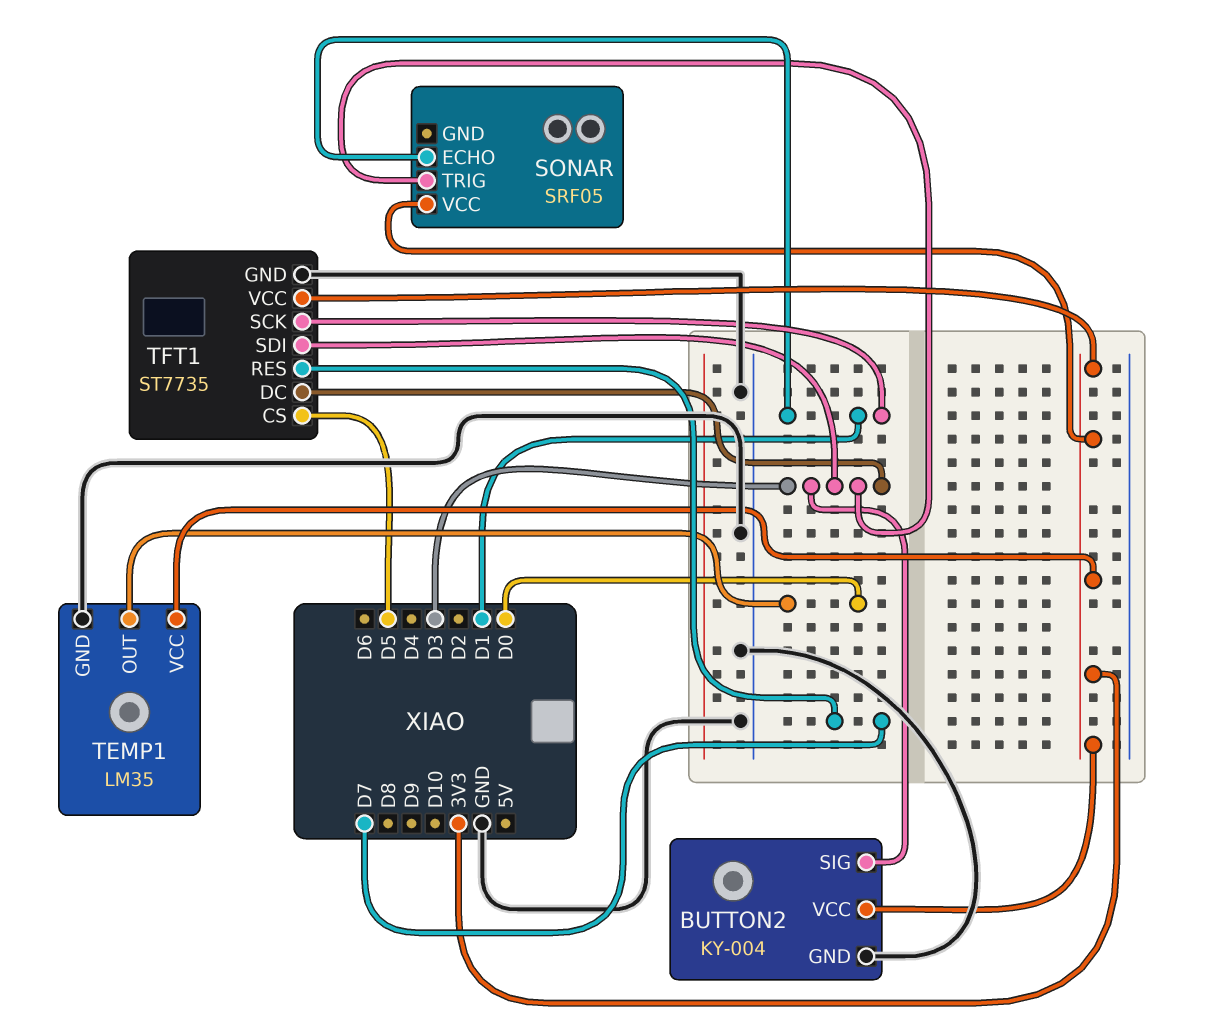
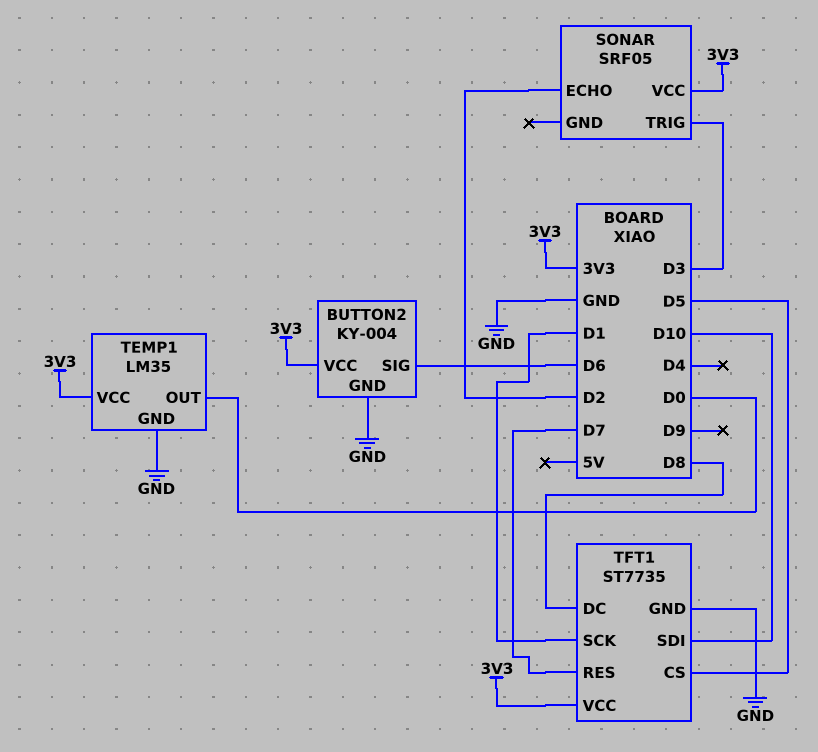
BUTTON2 pin SIG: D3 -> D6
SONAR pin ECHO: D1 -> D2
TFT1 pin DC: D3 -> D8
TFT1 pin SDI: D3 -> D10

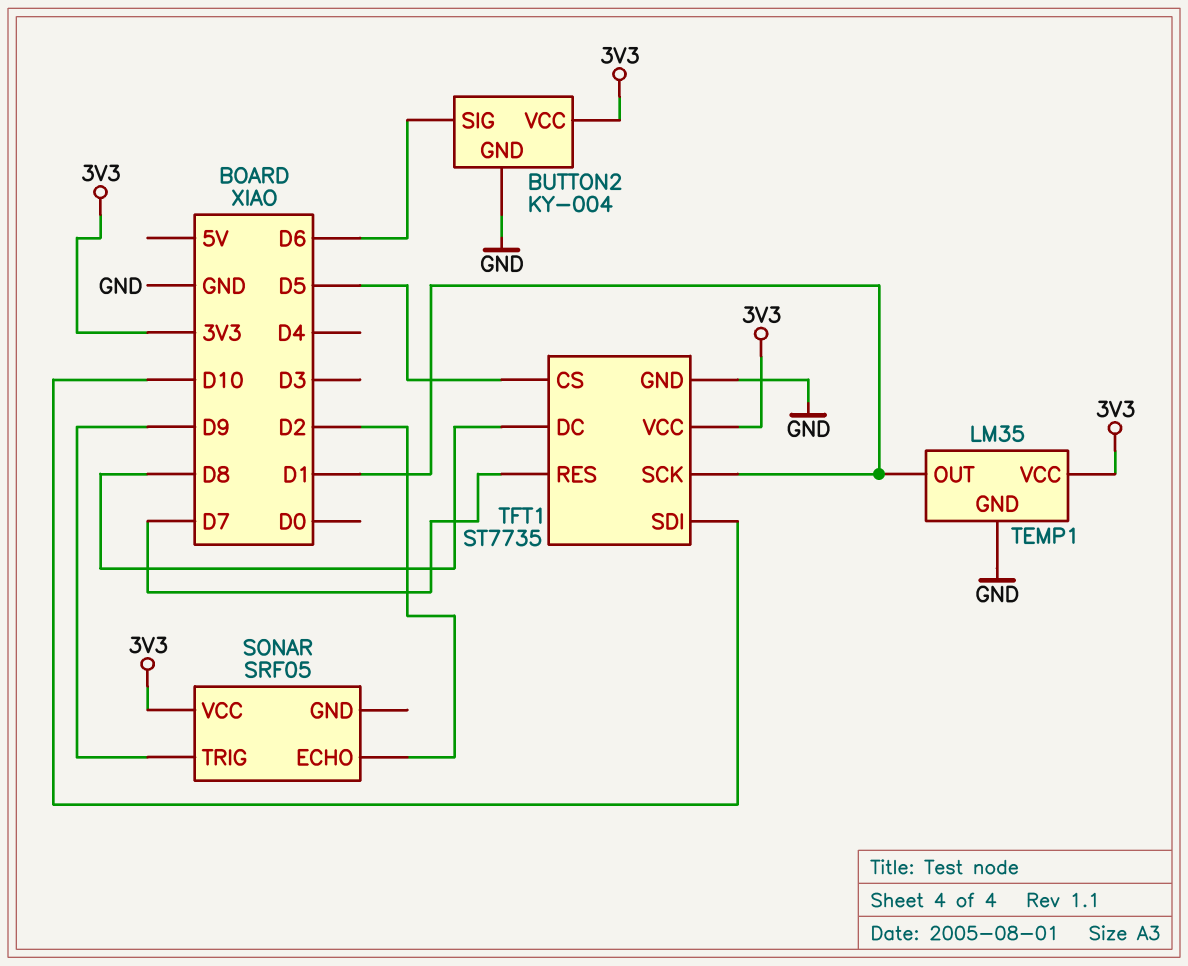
SONAR pin TRIG: D3 -> D9
TEMP1 pin OUT: D0 -> D1

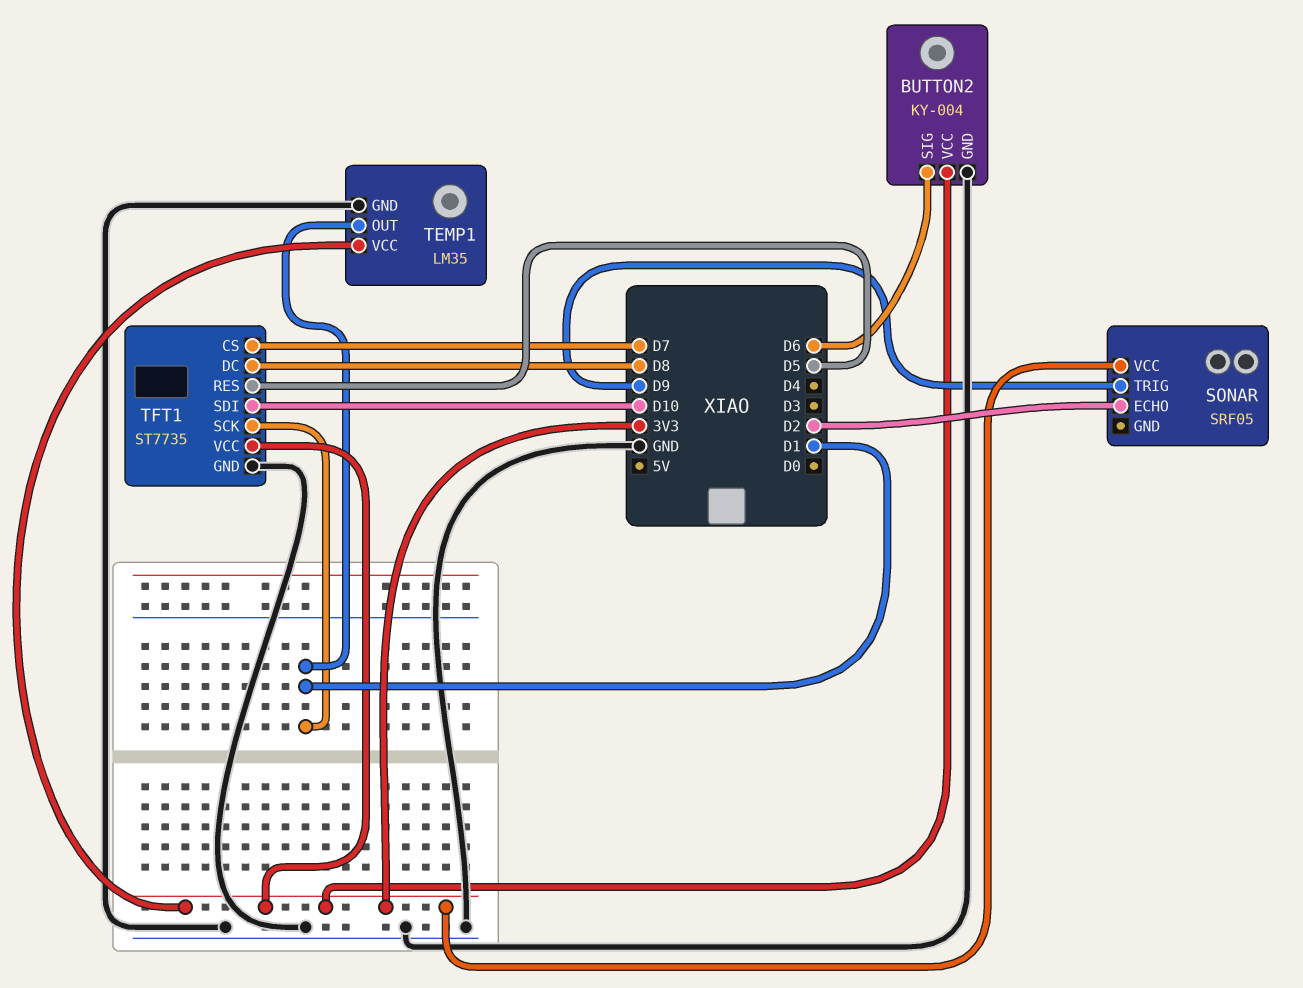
TFT1 pin CS: D5 -> D7
TFT1 pin RES: D7 -> D5

